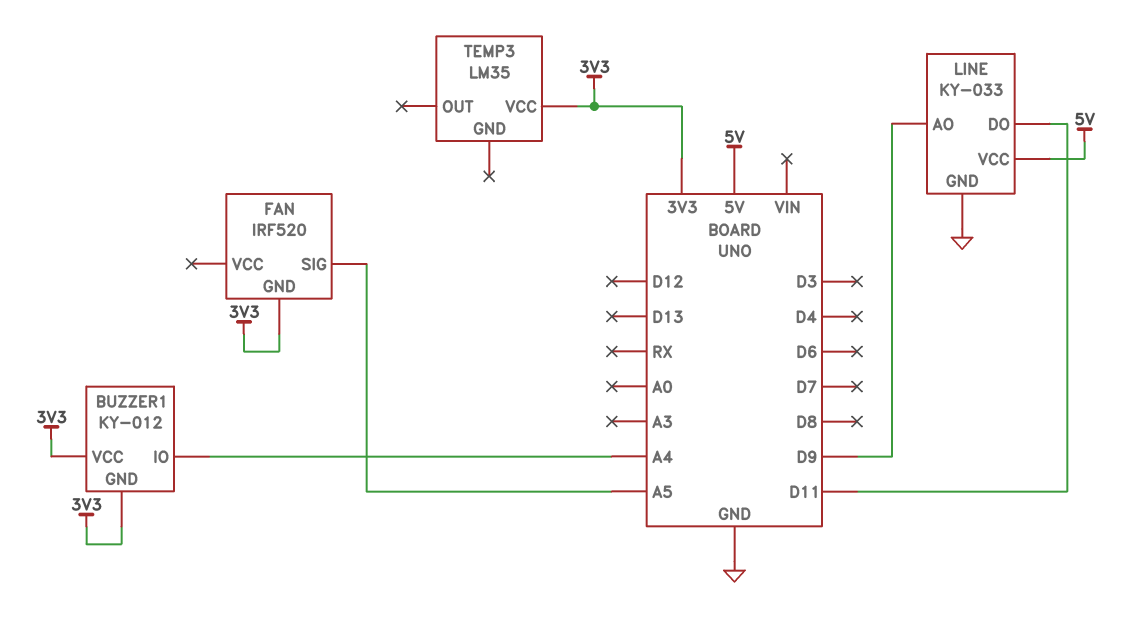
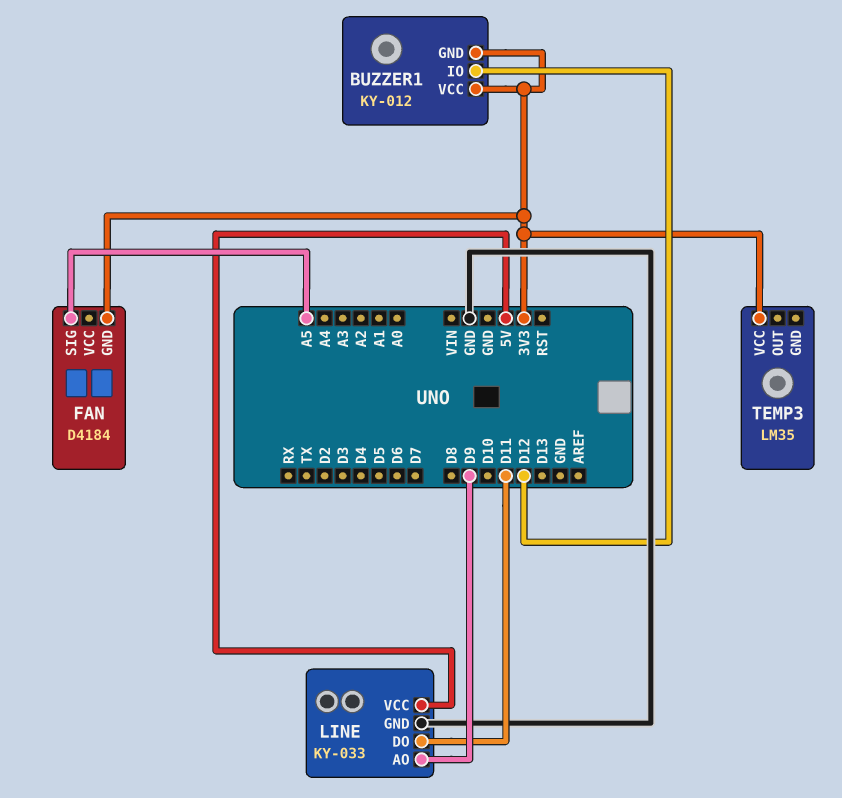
BUZZER1 pin IO: A4 -> D12
FAN: IRF520 -> D4184

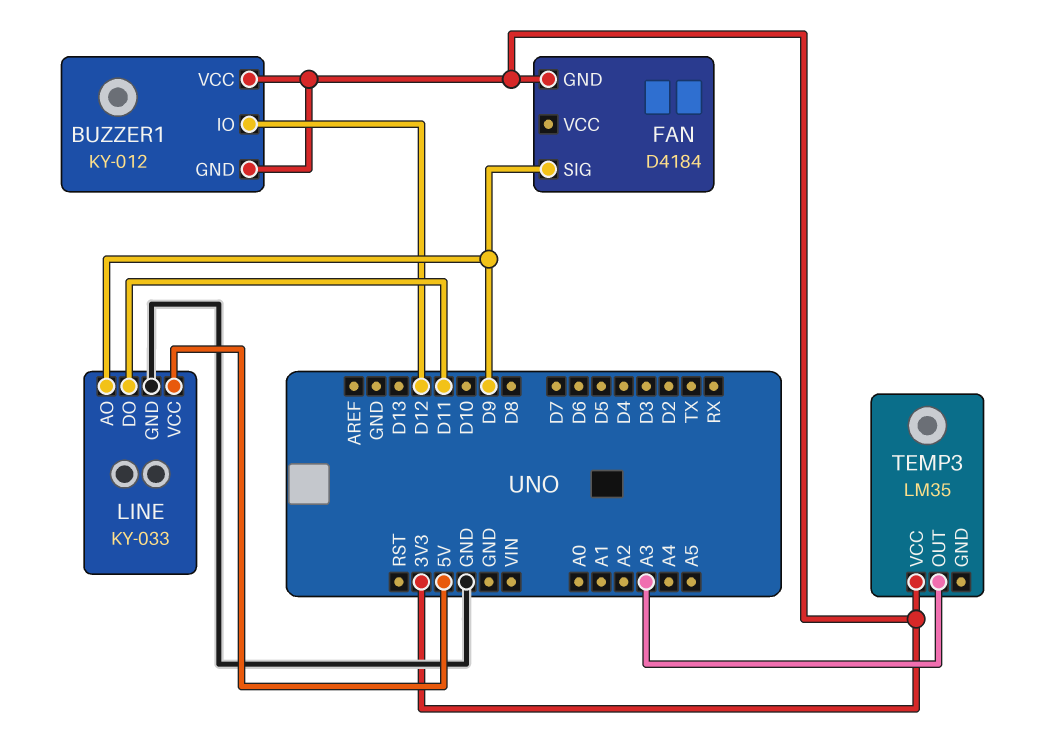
FAN pin SIG: A5 -> D9
TEMP3 pin OUT: none -> A3

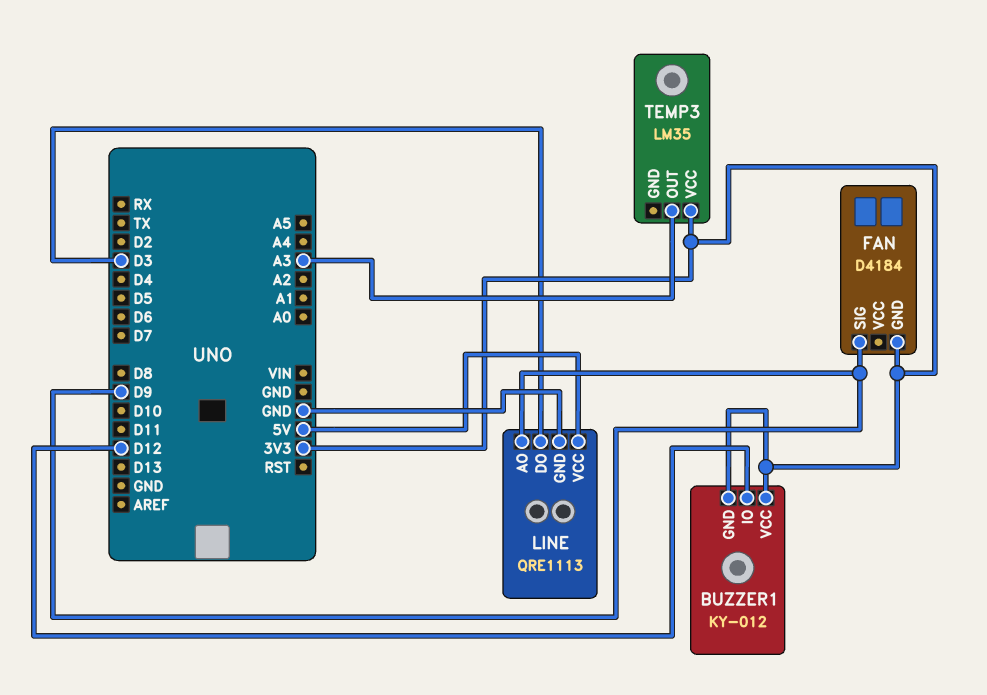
LINE: KY-033 -> QRE1113
LINE pin DO: D11 -> D3

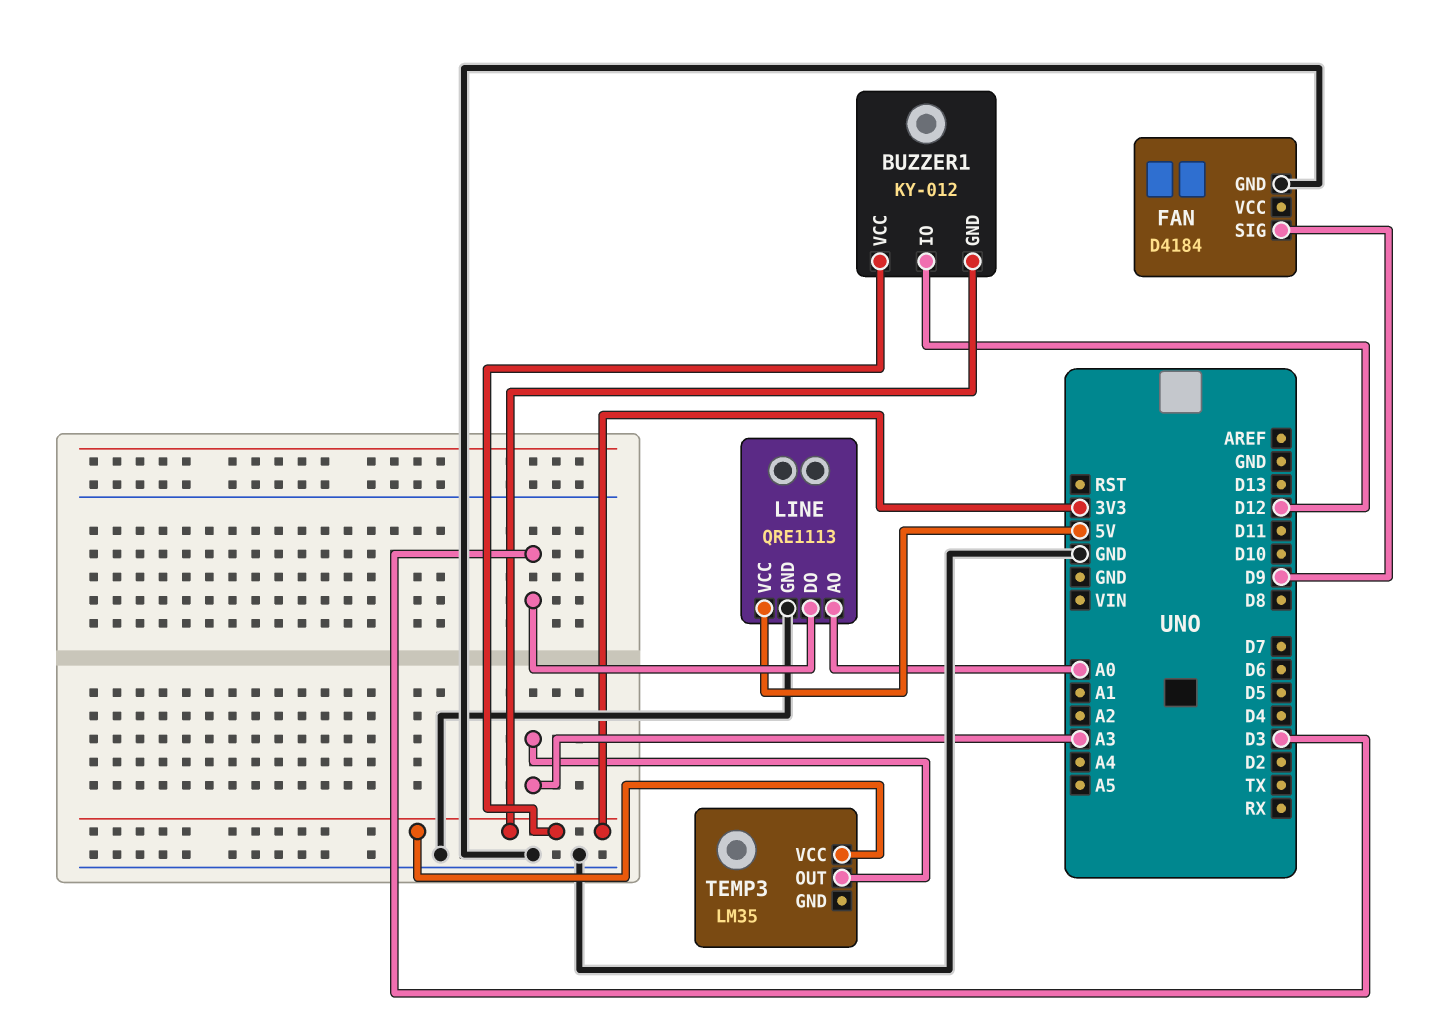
FAN pin GND: 3V3 -> GND
LINE pin AO: D9 -> A0

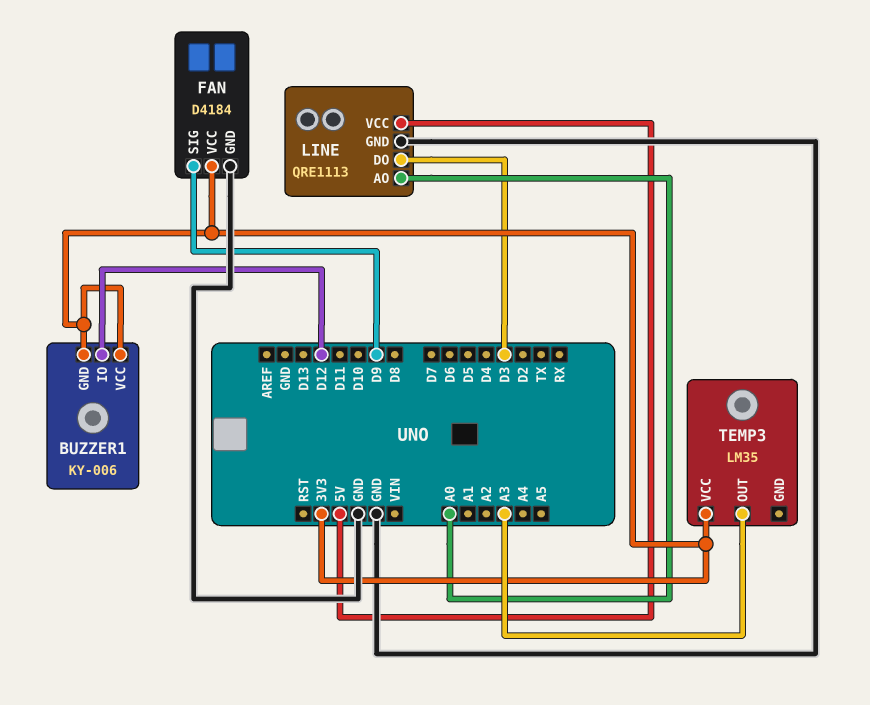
BUZZER1: KY-012 -> KY-006
FAN pin VCC: none -> 3V3

